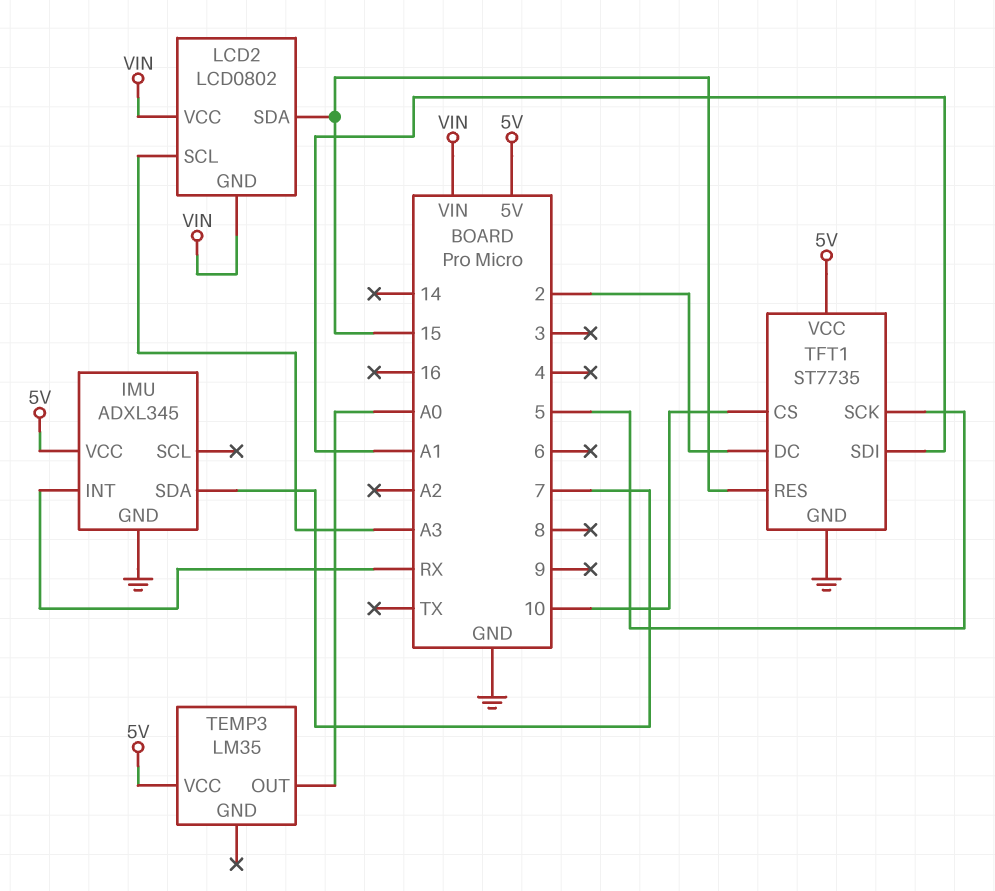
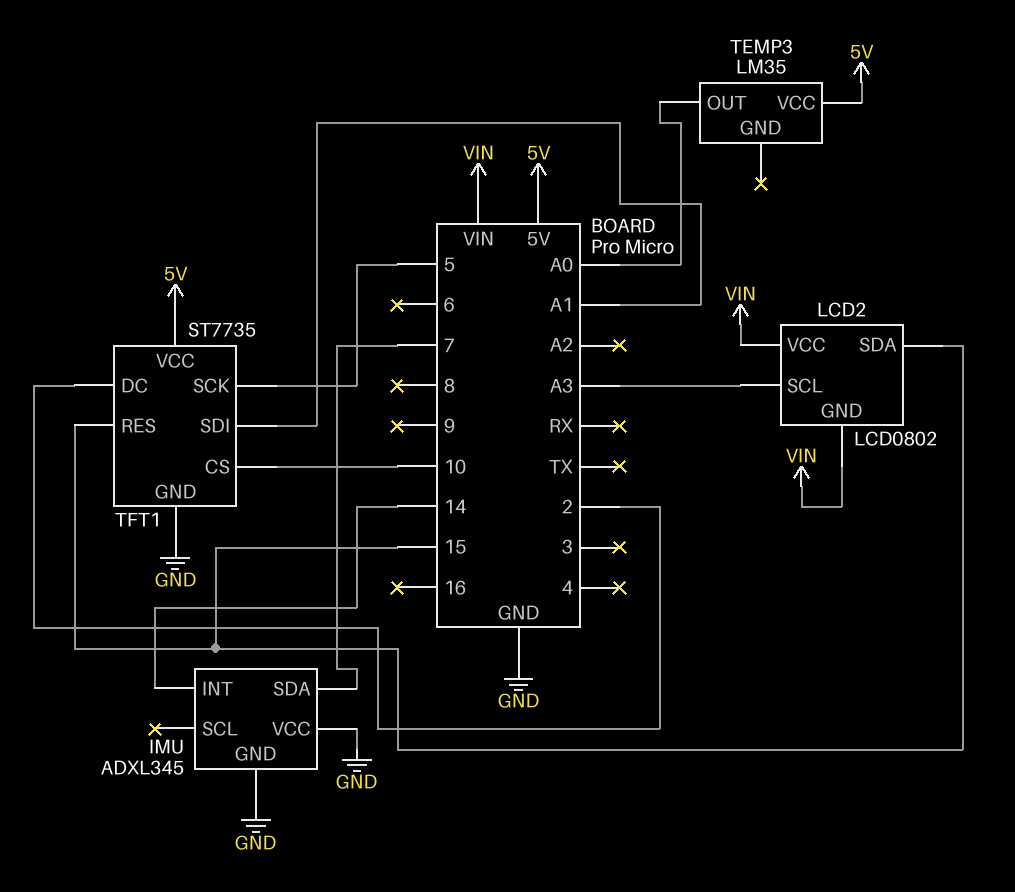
IMU pin INT: RX -> 14
IMU pin VCC: 5V -> GND

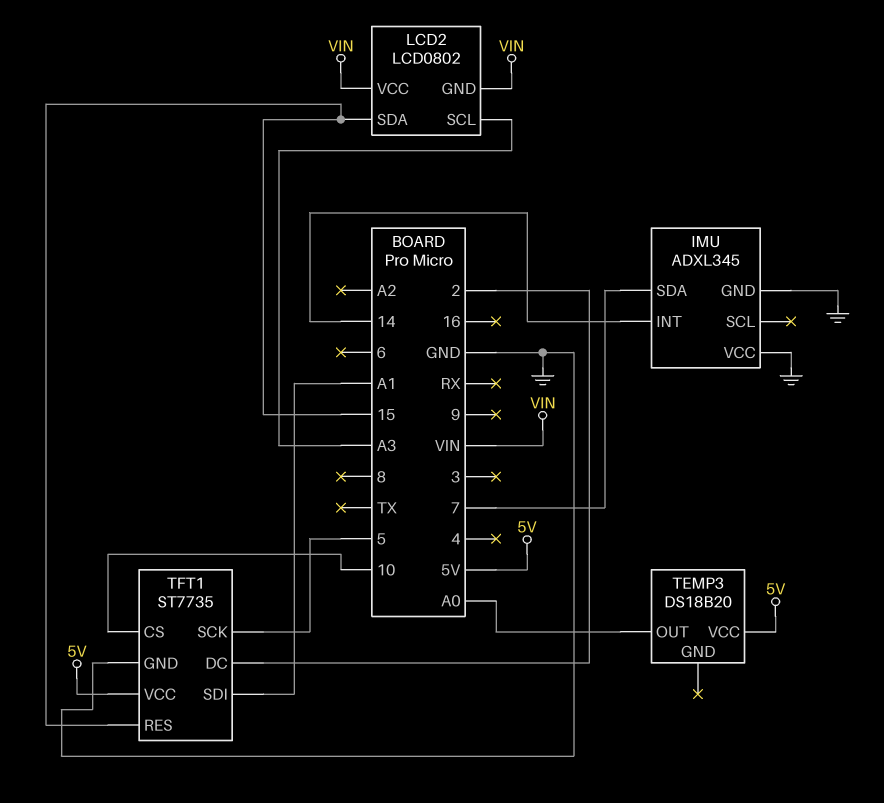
TEMP3: LM35 -> DS18B20

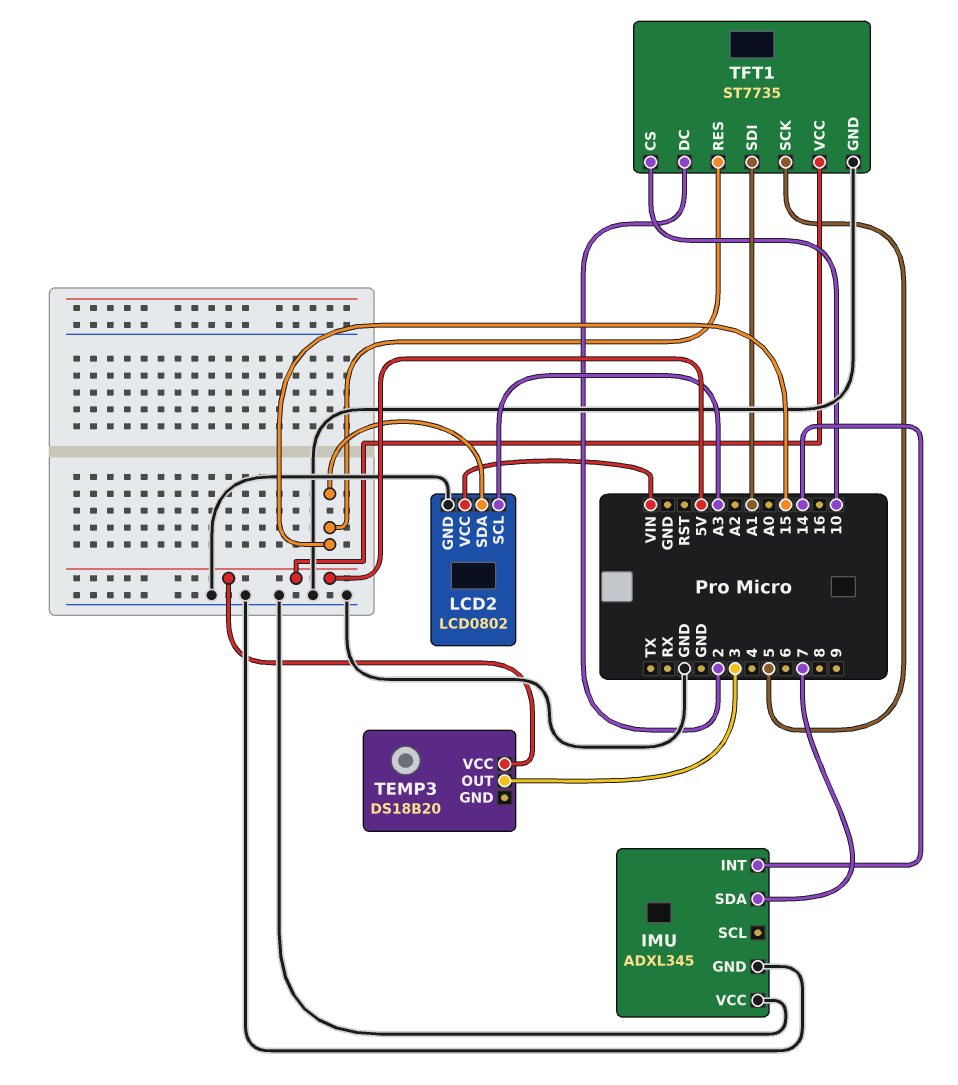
LCD2 pin GND: VIN -> GND
TEMP3 pin OUT: A0 -> 3

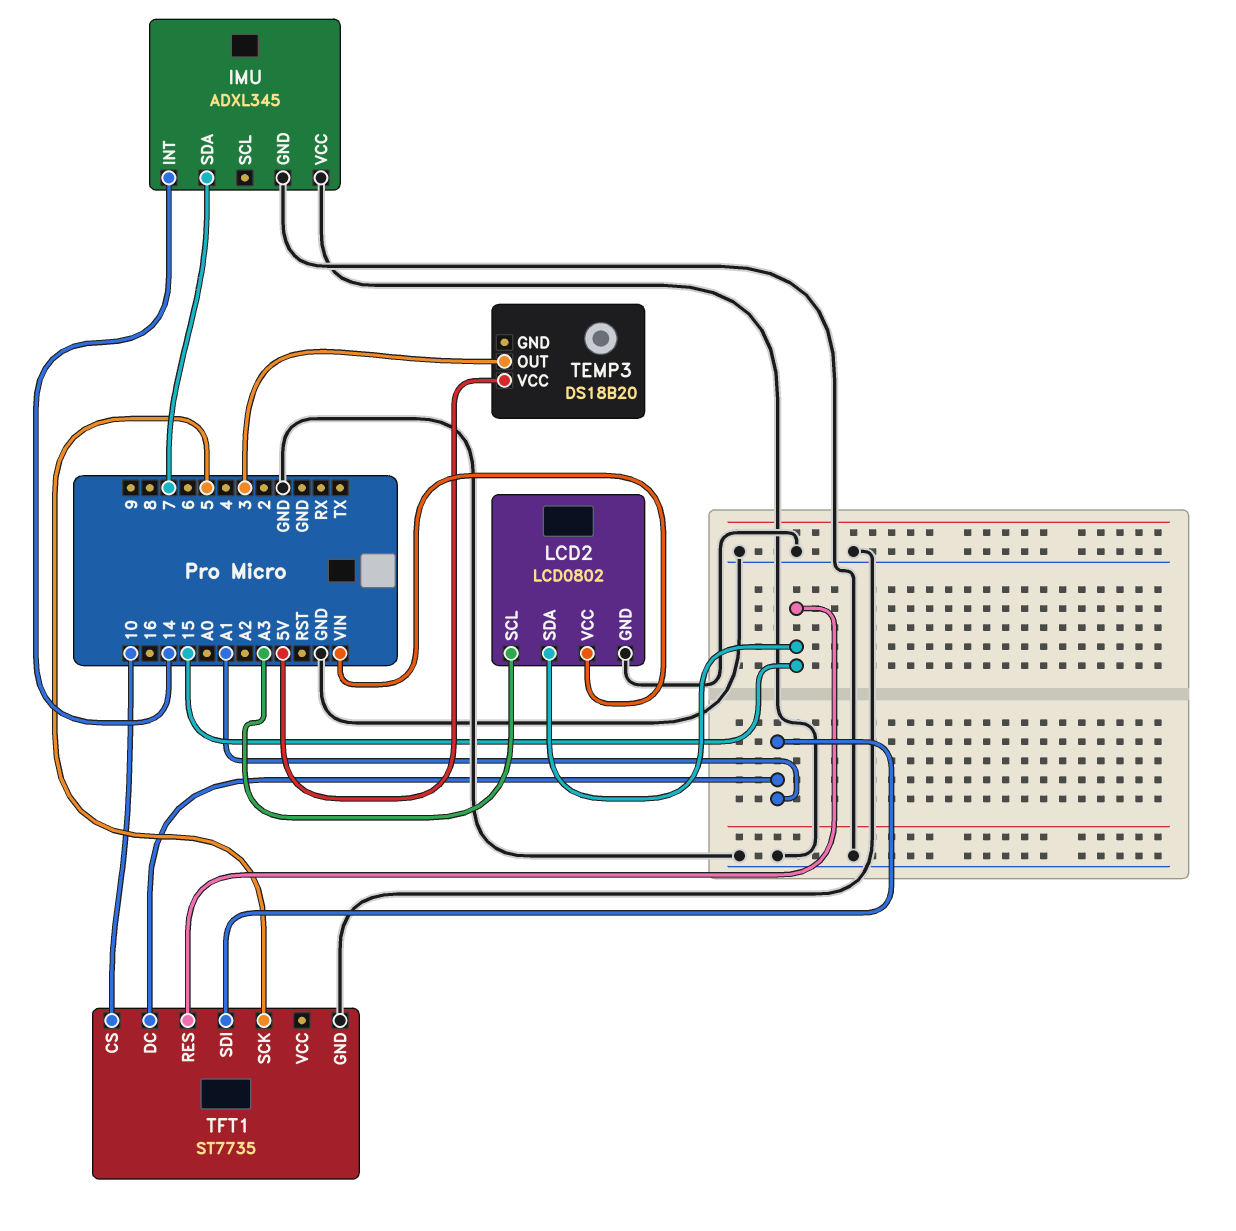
TFT1 pin DC: 2 -> A1
TFT1 pin VCC: 5V -> none

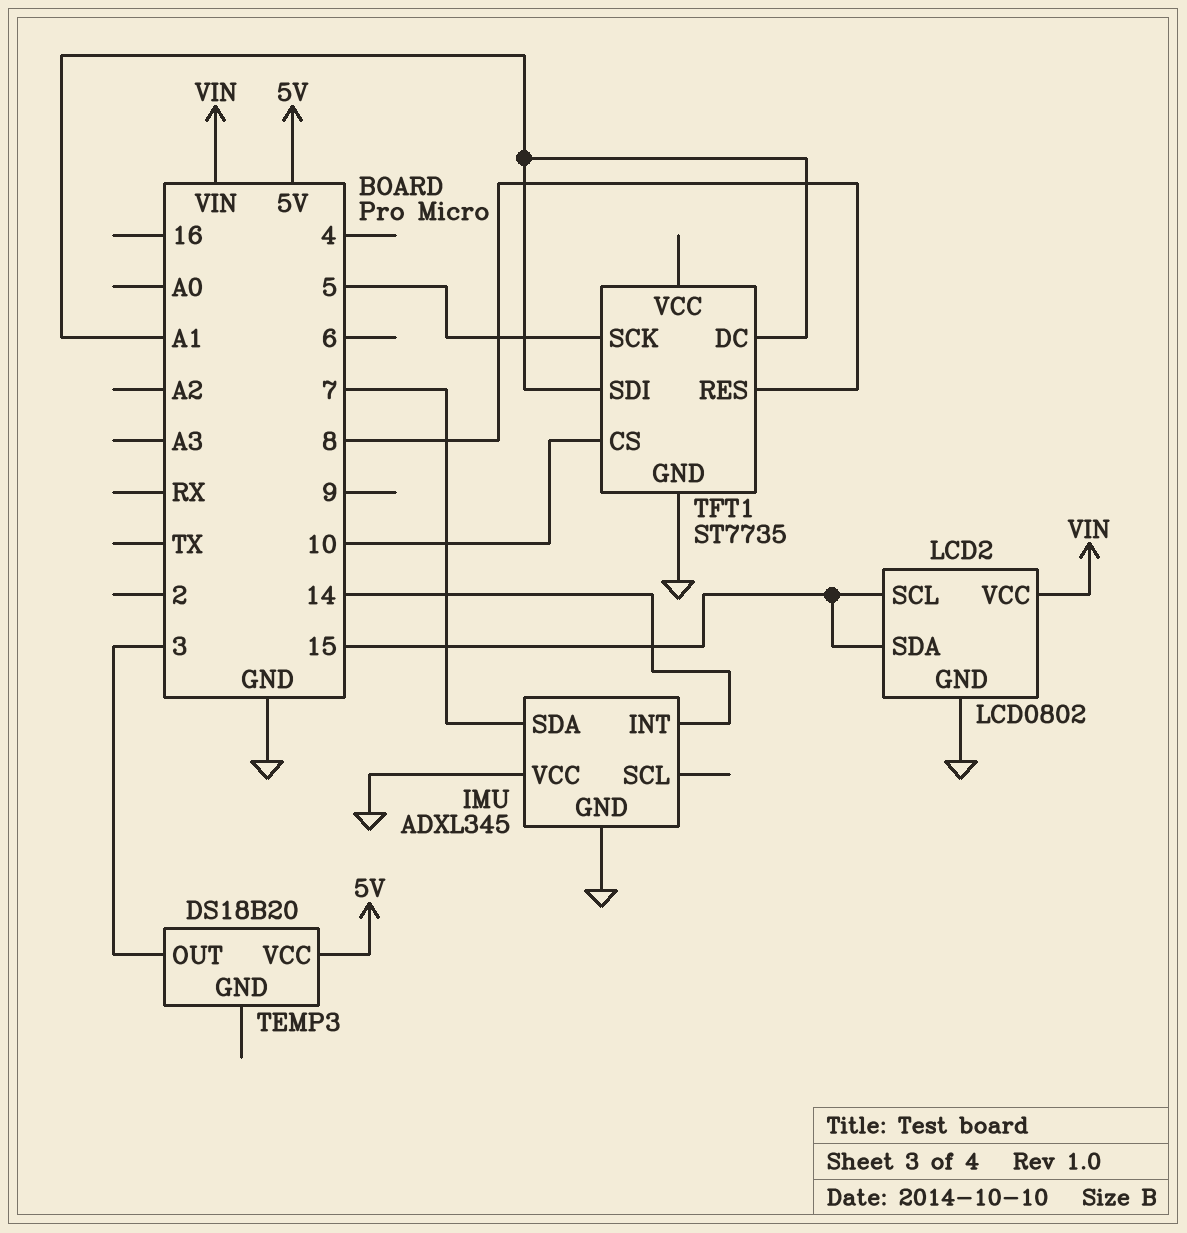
LCD2 pin SCL: A3 -> 15
TFT1 pin RES: 15 -> 8

